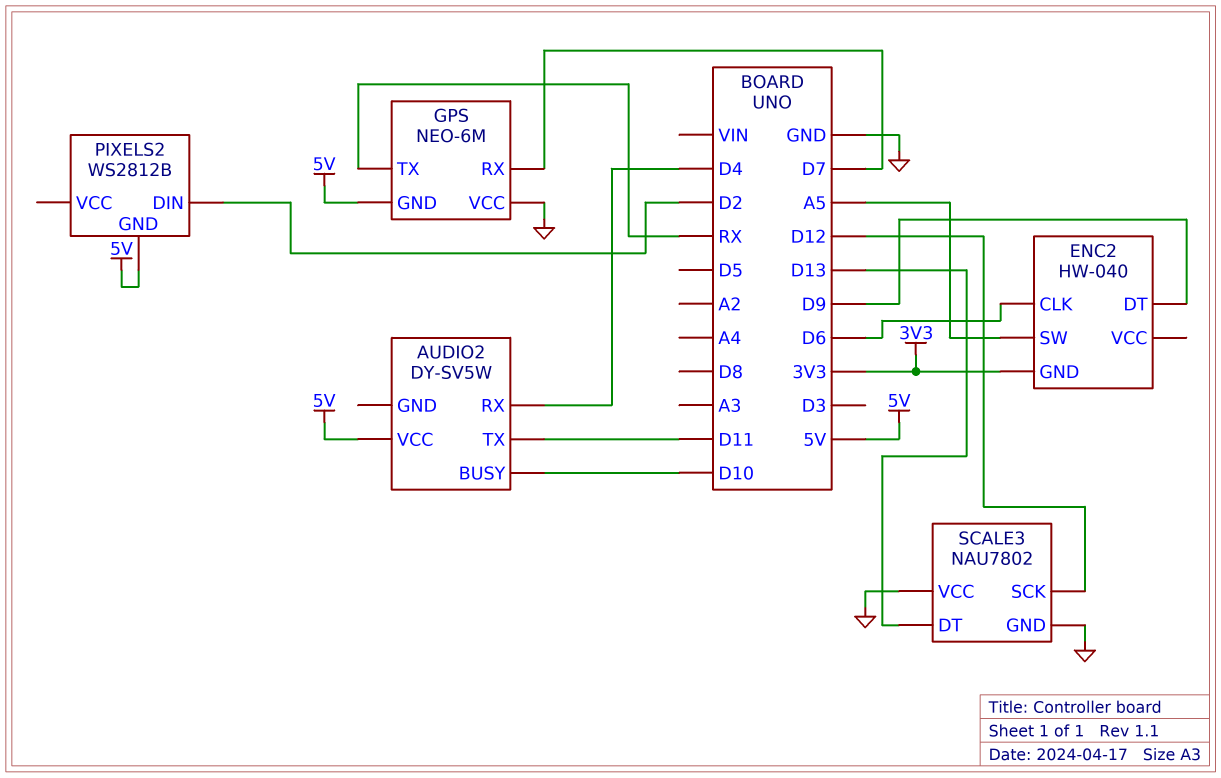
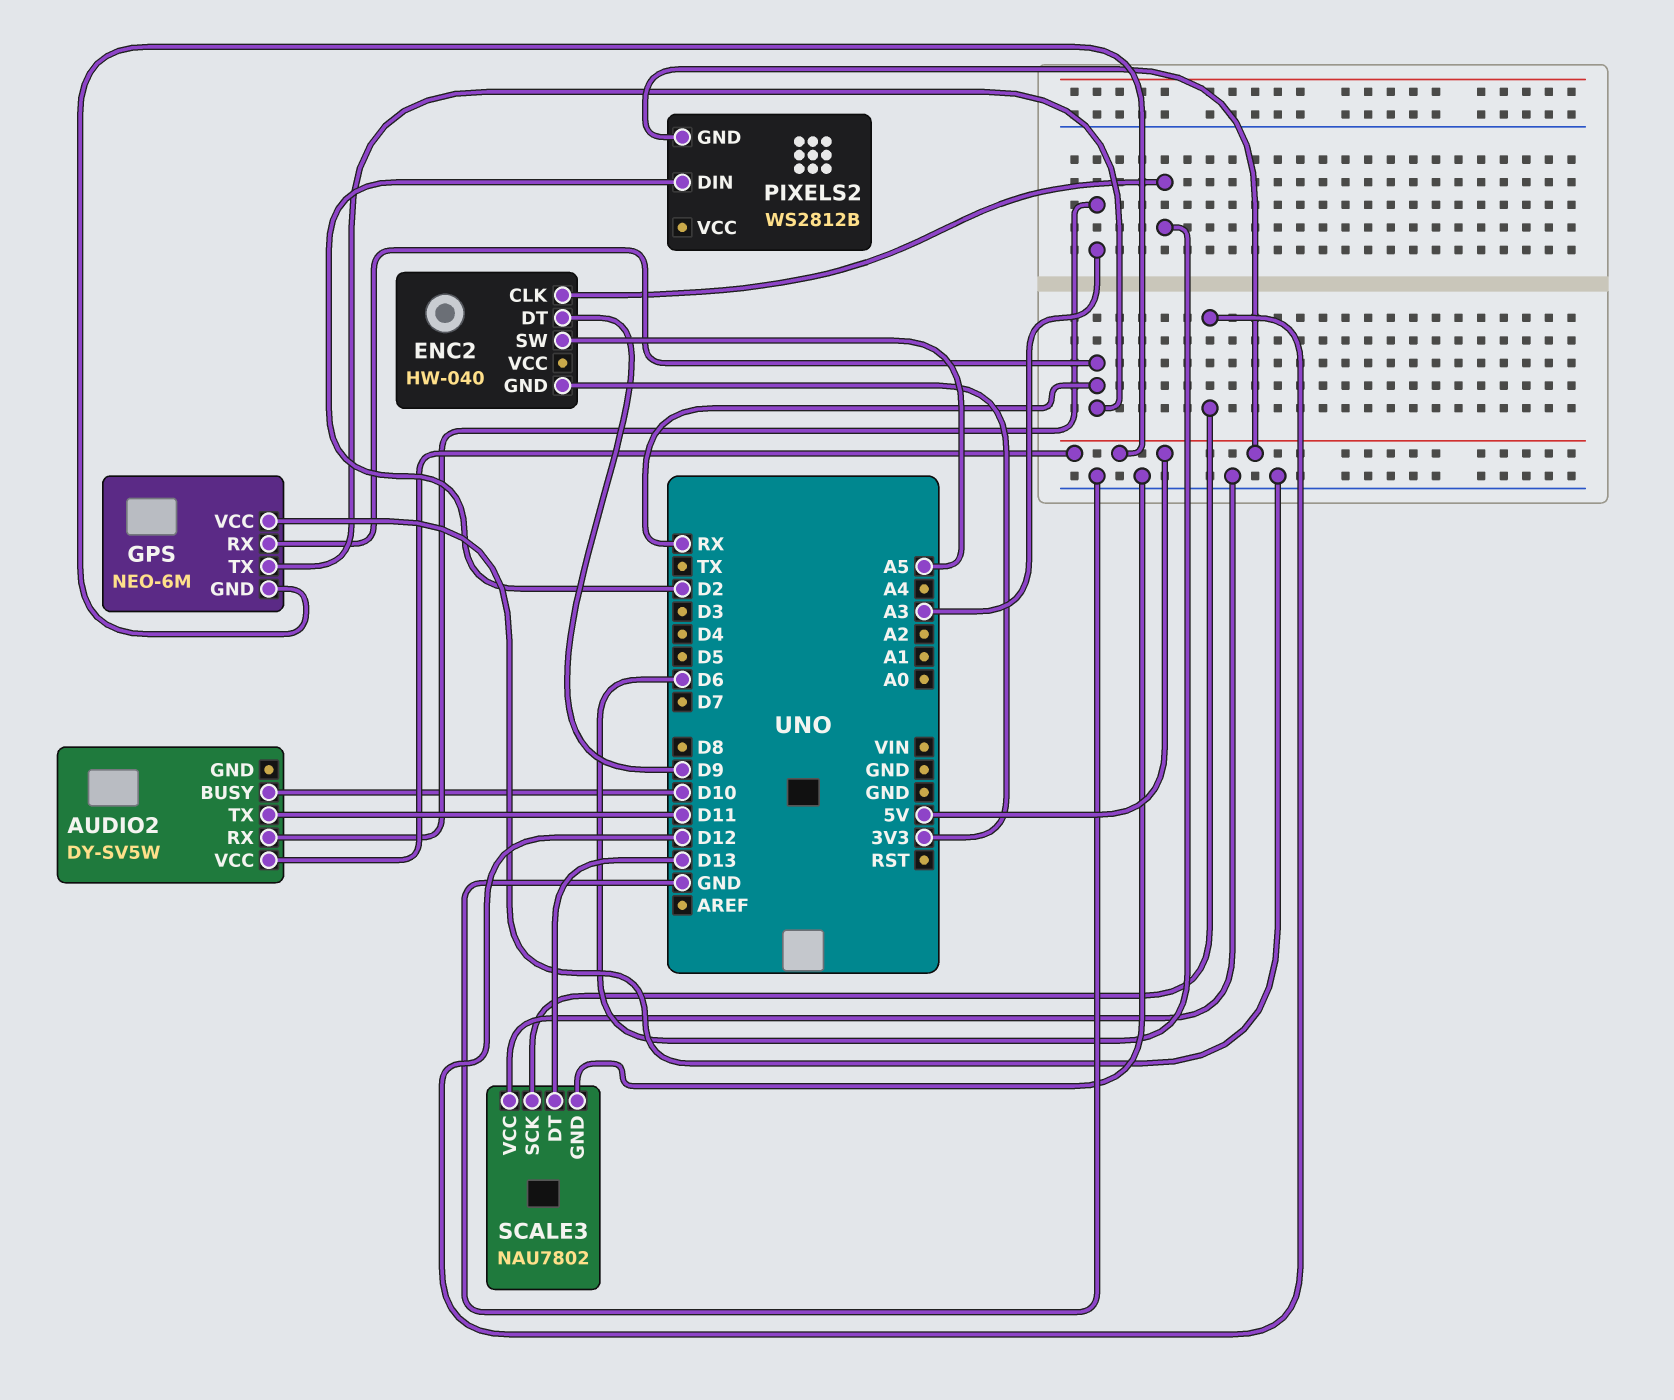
AUDIO2 pin RX: D4 -> A3
GPS pin RX: D7 -> RX

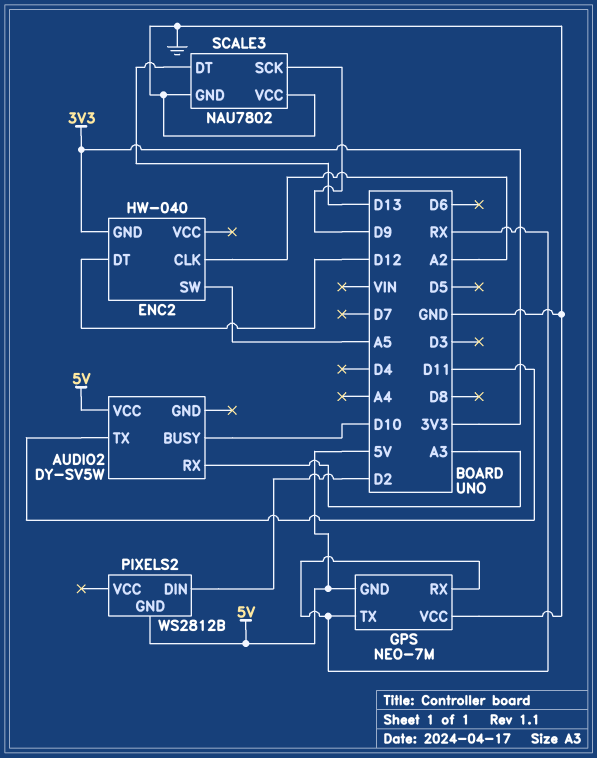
ENC2 pin CLK: D6 -> A2
ENC2 pin DT: D9 -> D12
GPS: NEO-6M -> NEO-7M
SCALE3 pin SCK: D12 -> D9

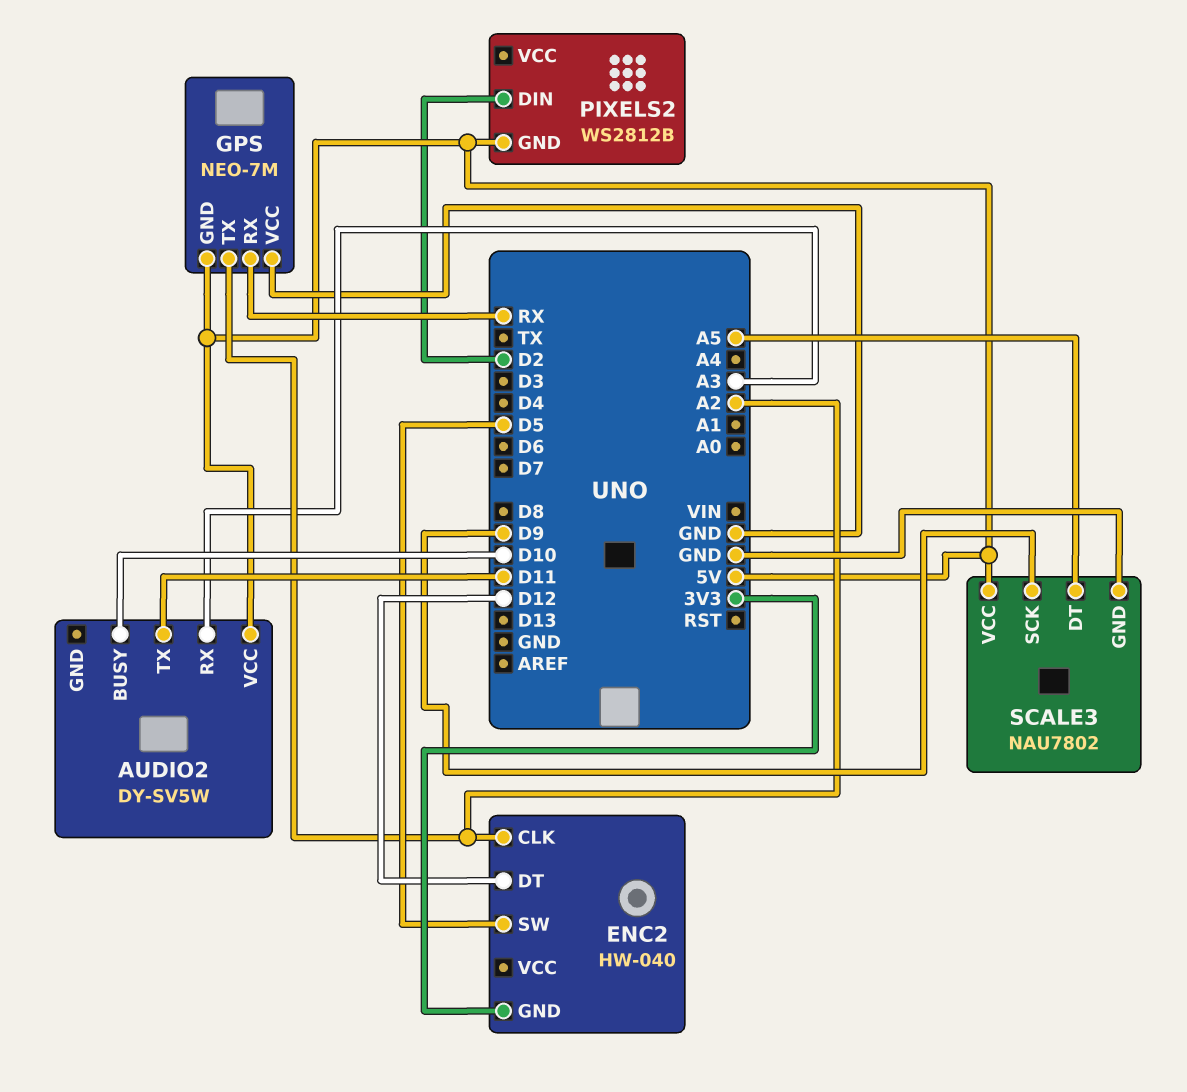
ENC2 pin SW: A5 -> D5
GPS pin TX: RX -> A2
SCALE3 pin DT: D13 -> A5
SCALE3 pin VCC: GND -> 5V

